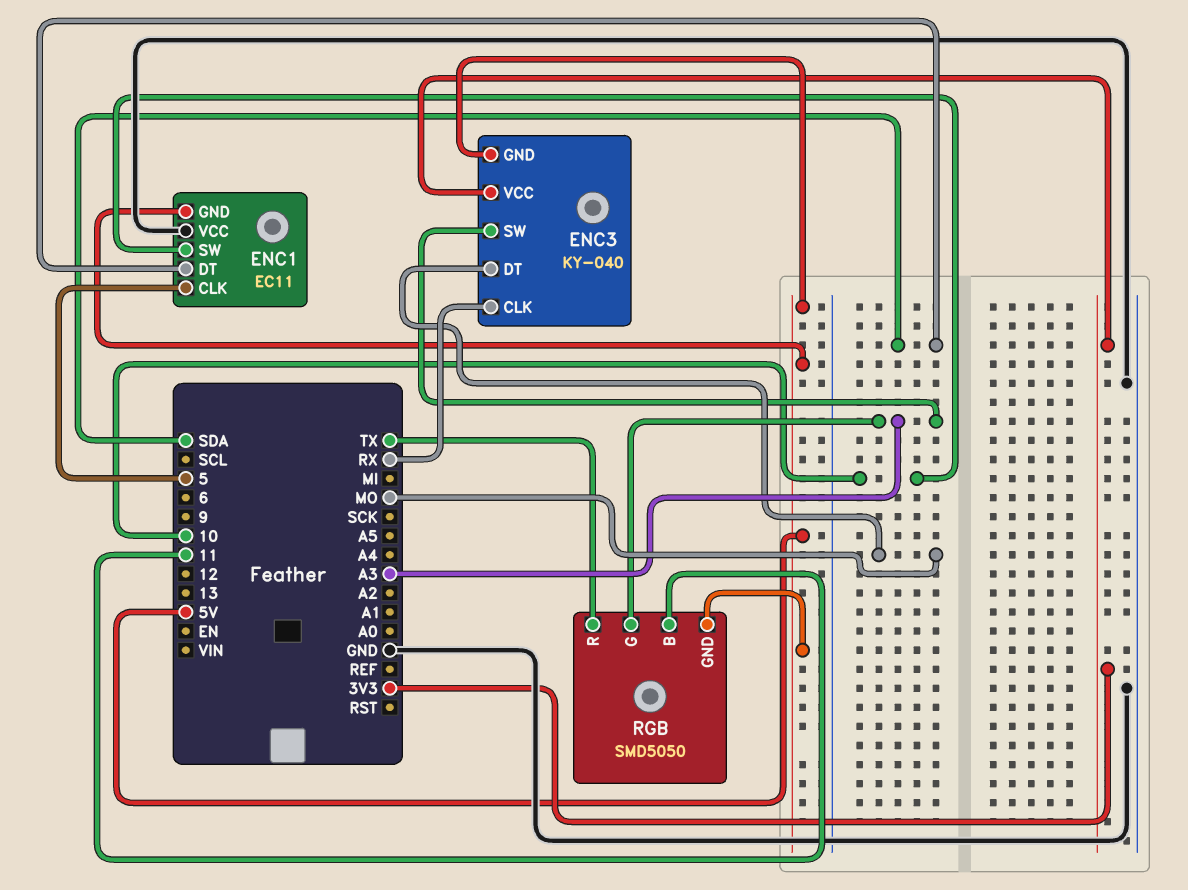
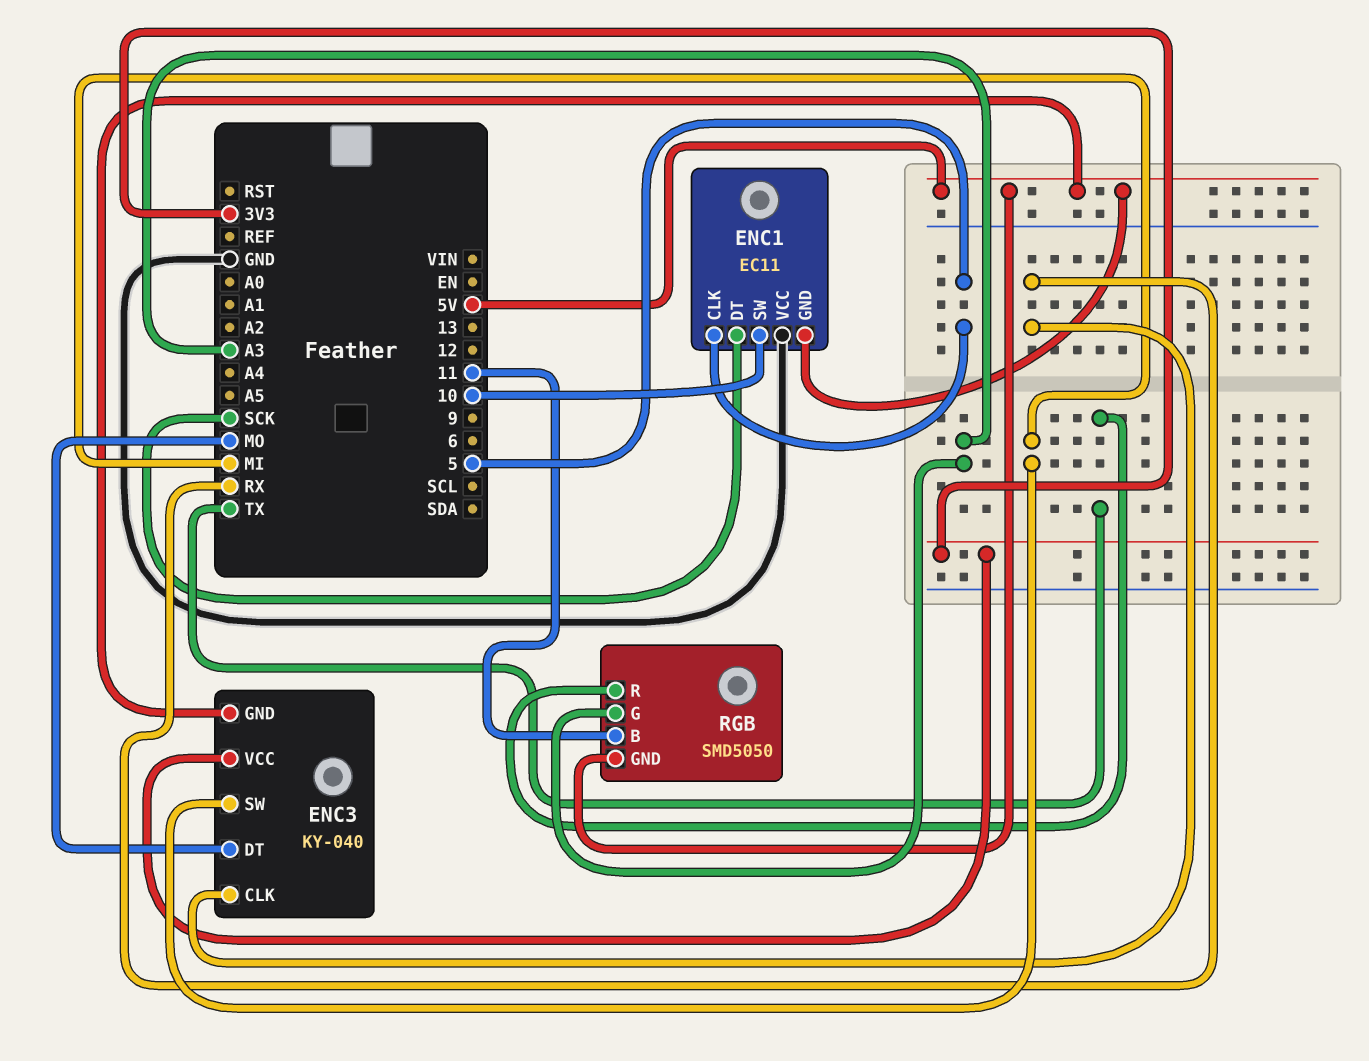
ENC1 pin DT: SDA -> SCK
ENC3 pin SW: A3 -> MI

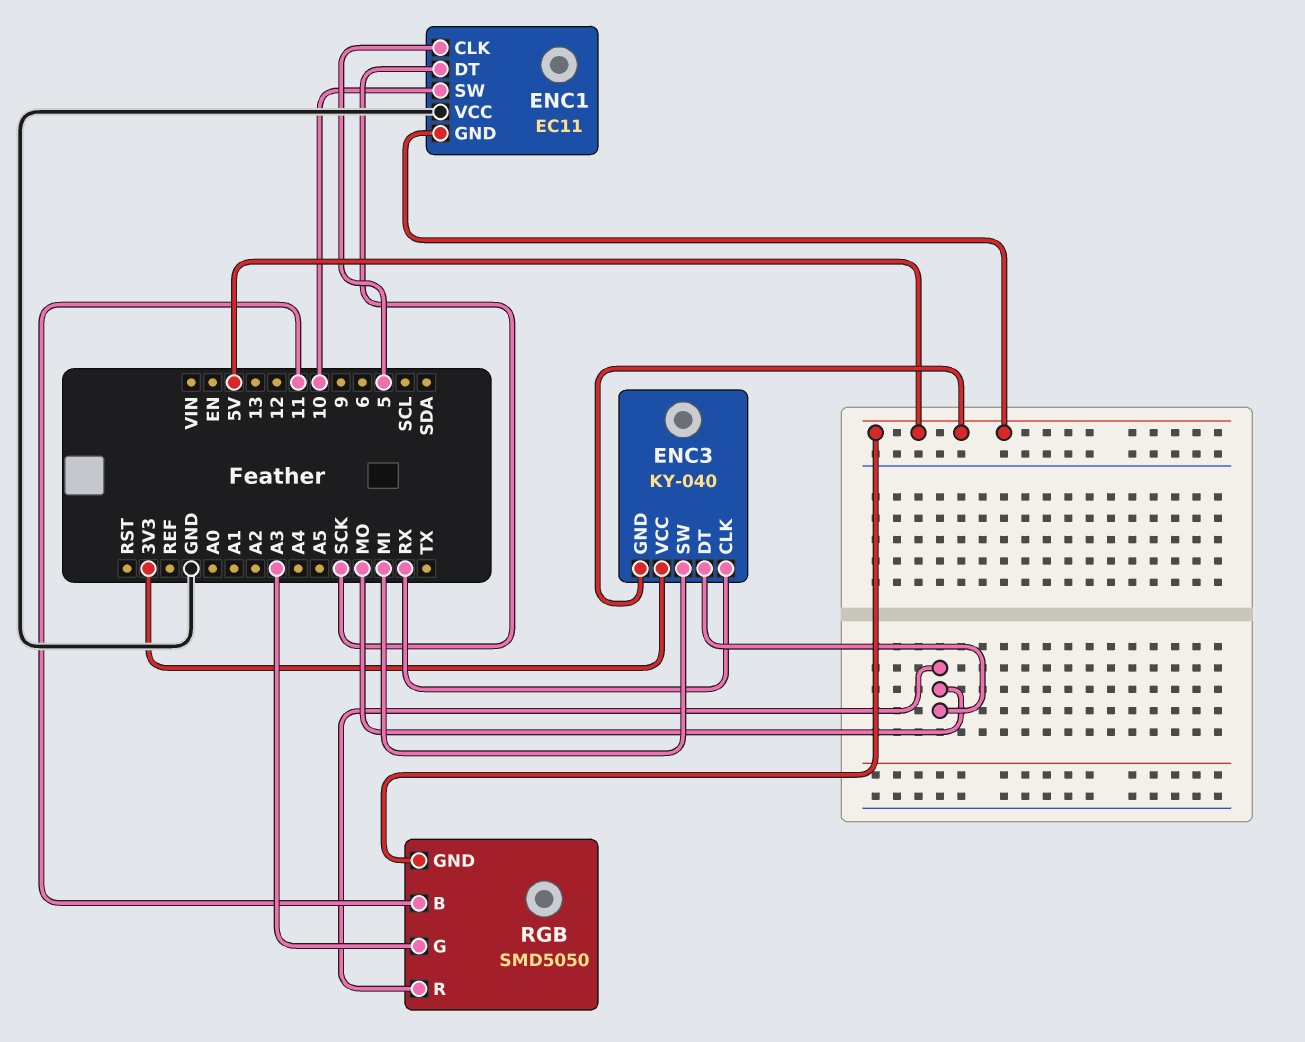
RGB pin R: TX -> MO

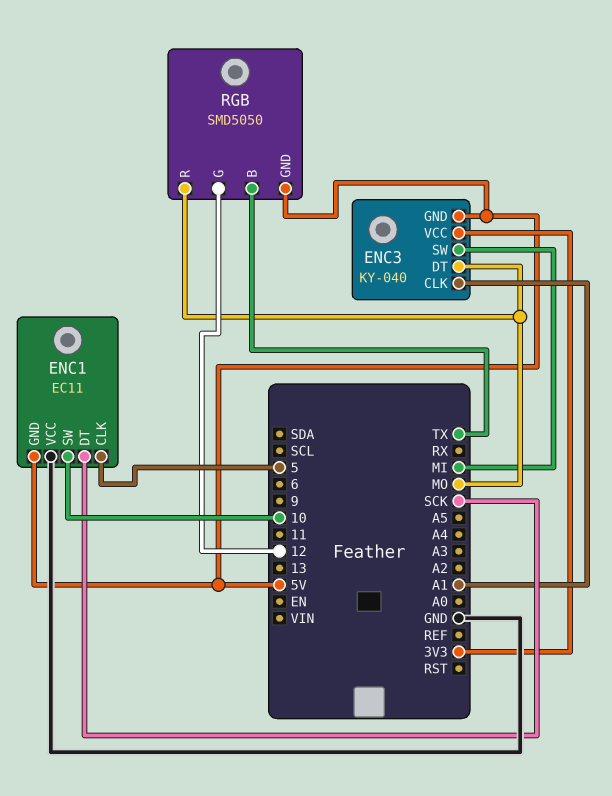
ENC3 pin CLK: RX -> A1
RGB pin B: 11 -> TX
RGB pin G: A3 -> 12

